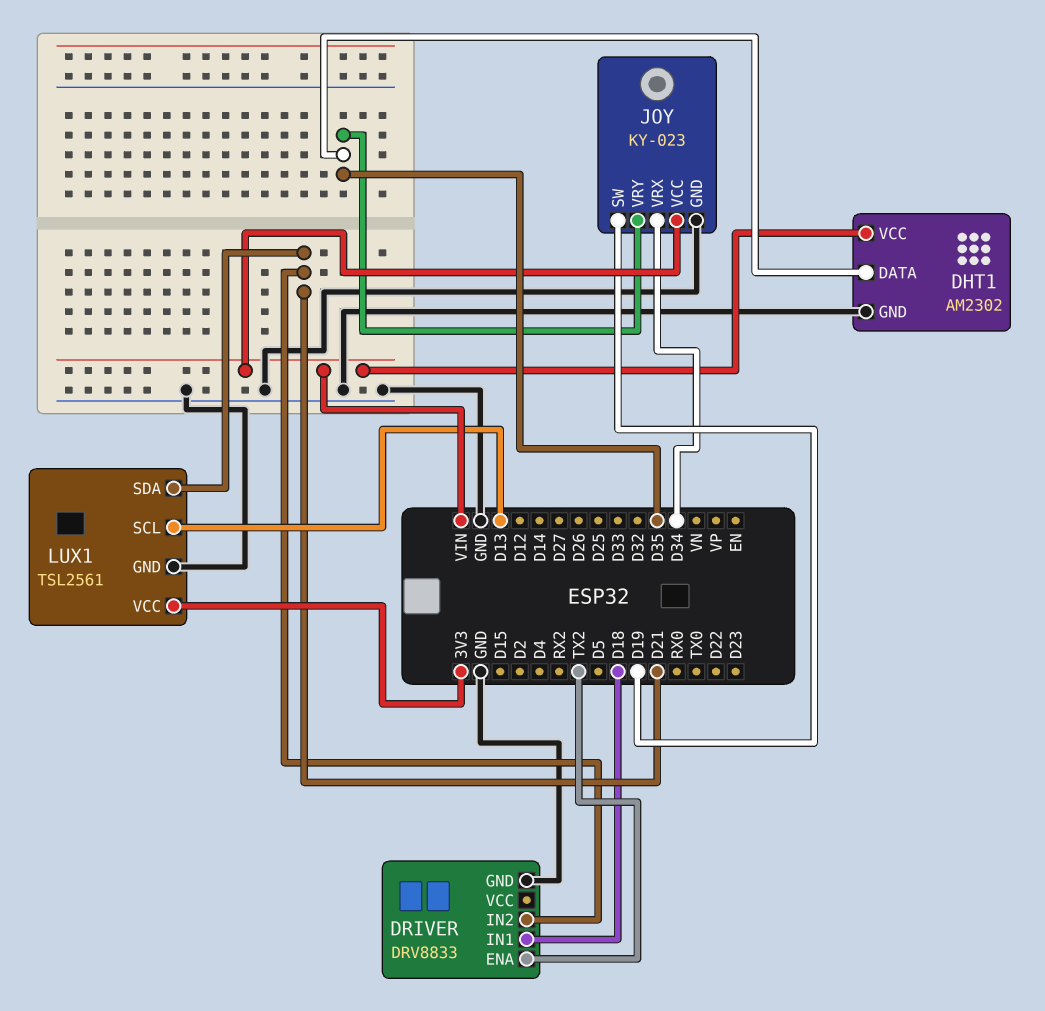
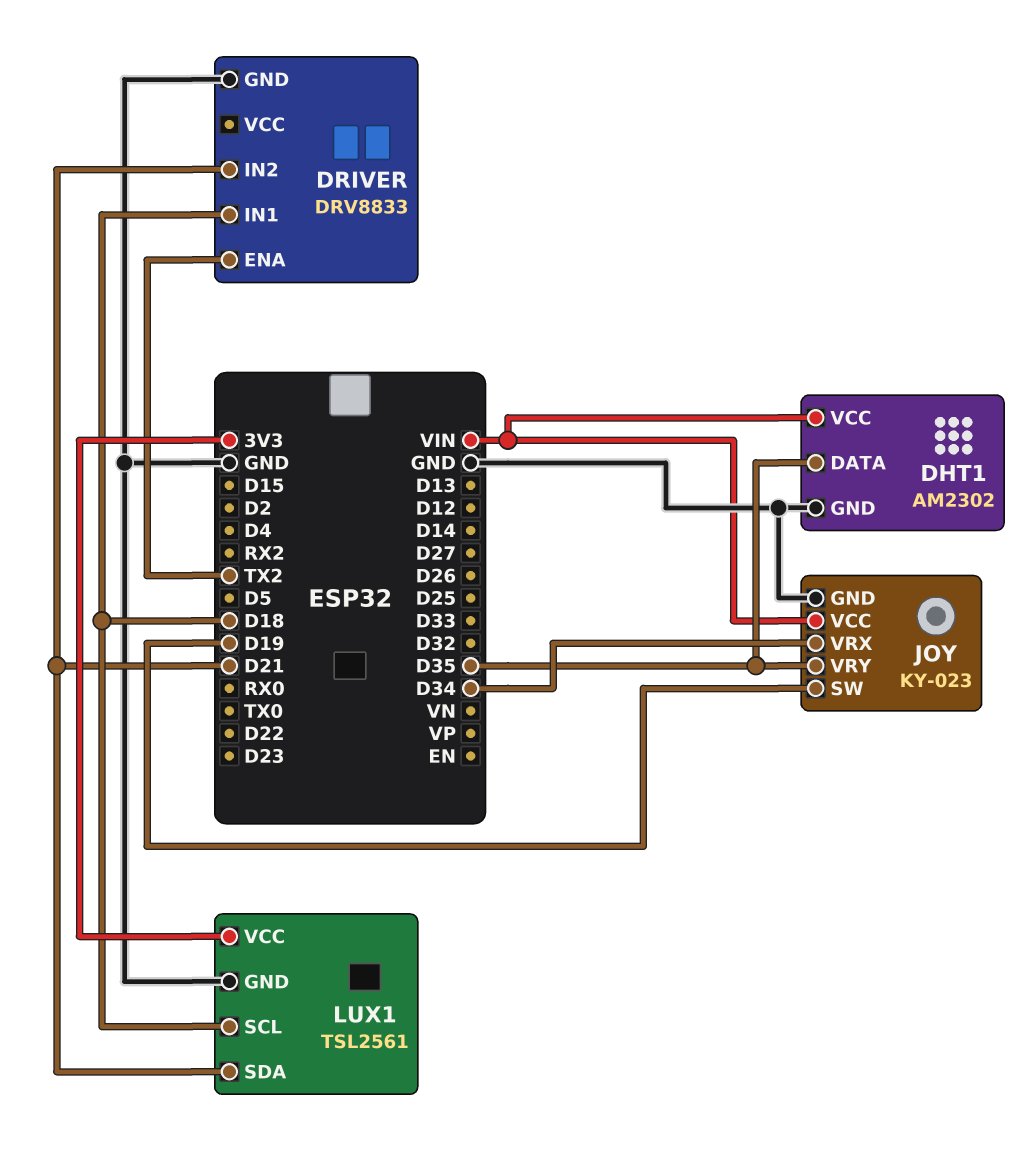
LUX1 pin SCL: D13 -> D18

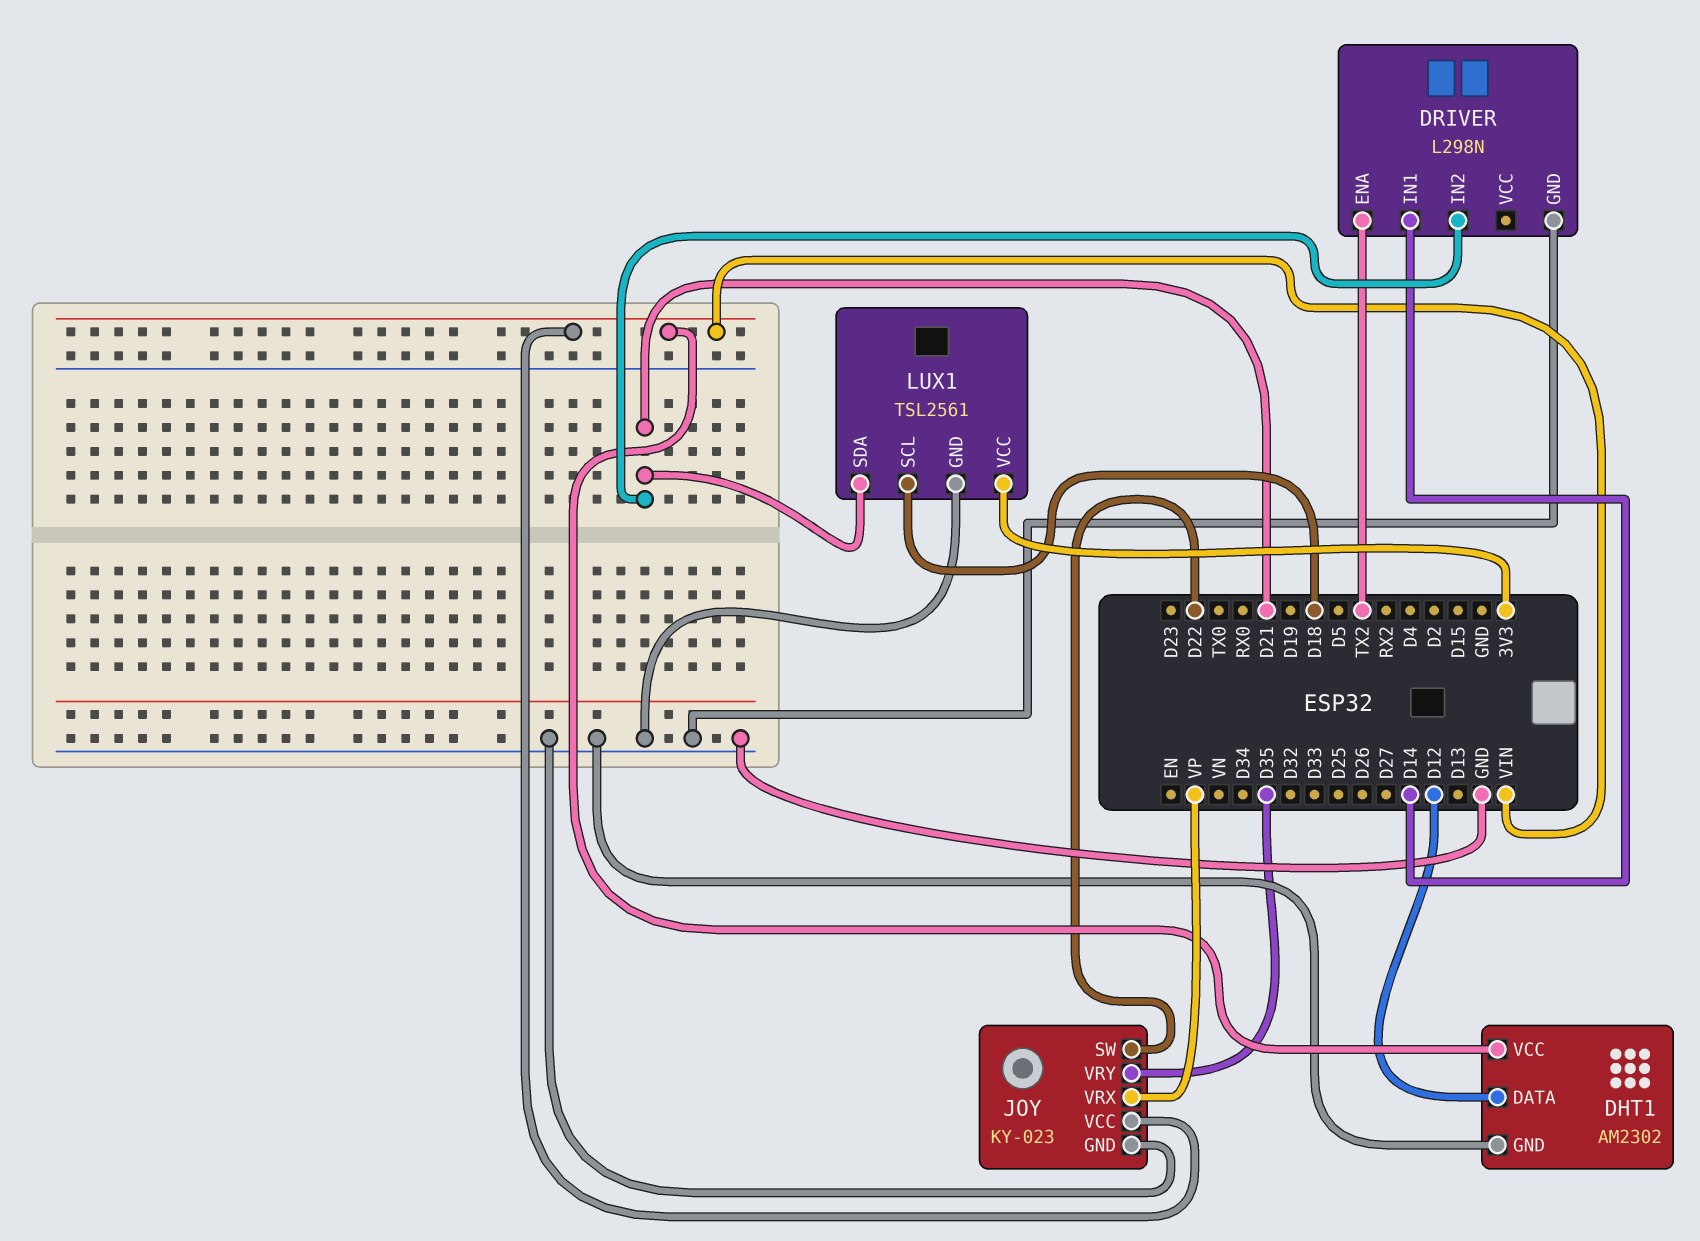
DHT1 pin DATA: D35 -> D12
DRIVER: DRV8833 -> L298N
DRIVER pin IN1: D18 -> D14
JOY pin SW: D19 -> D22
JOY pin VRX: D34 -> VP

